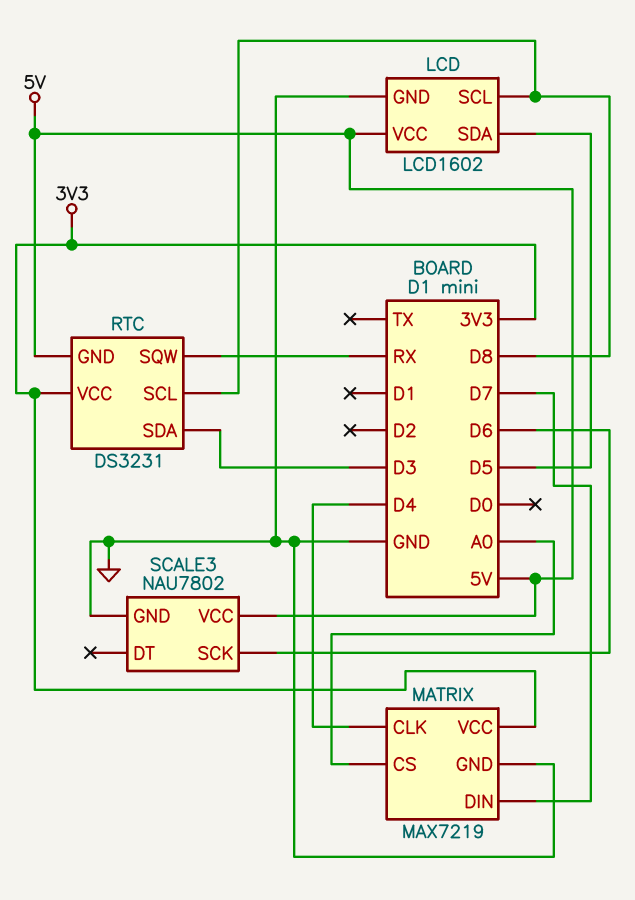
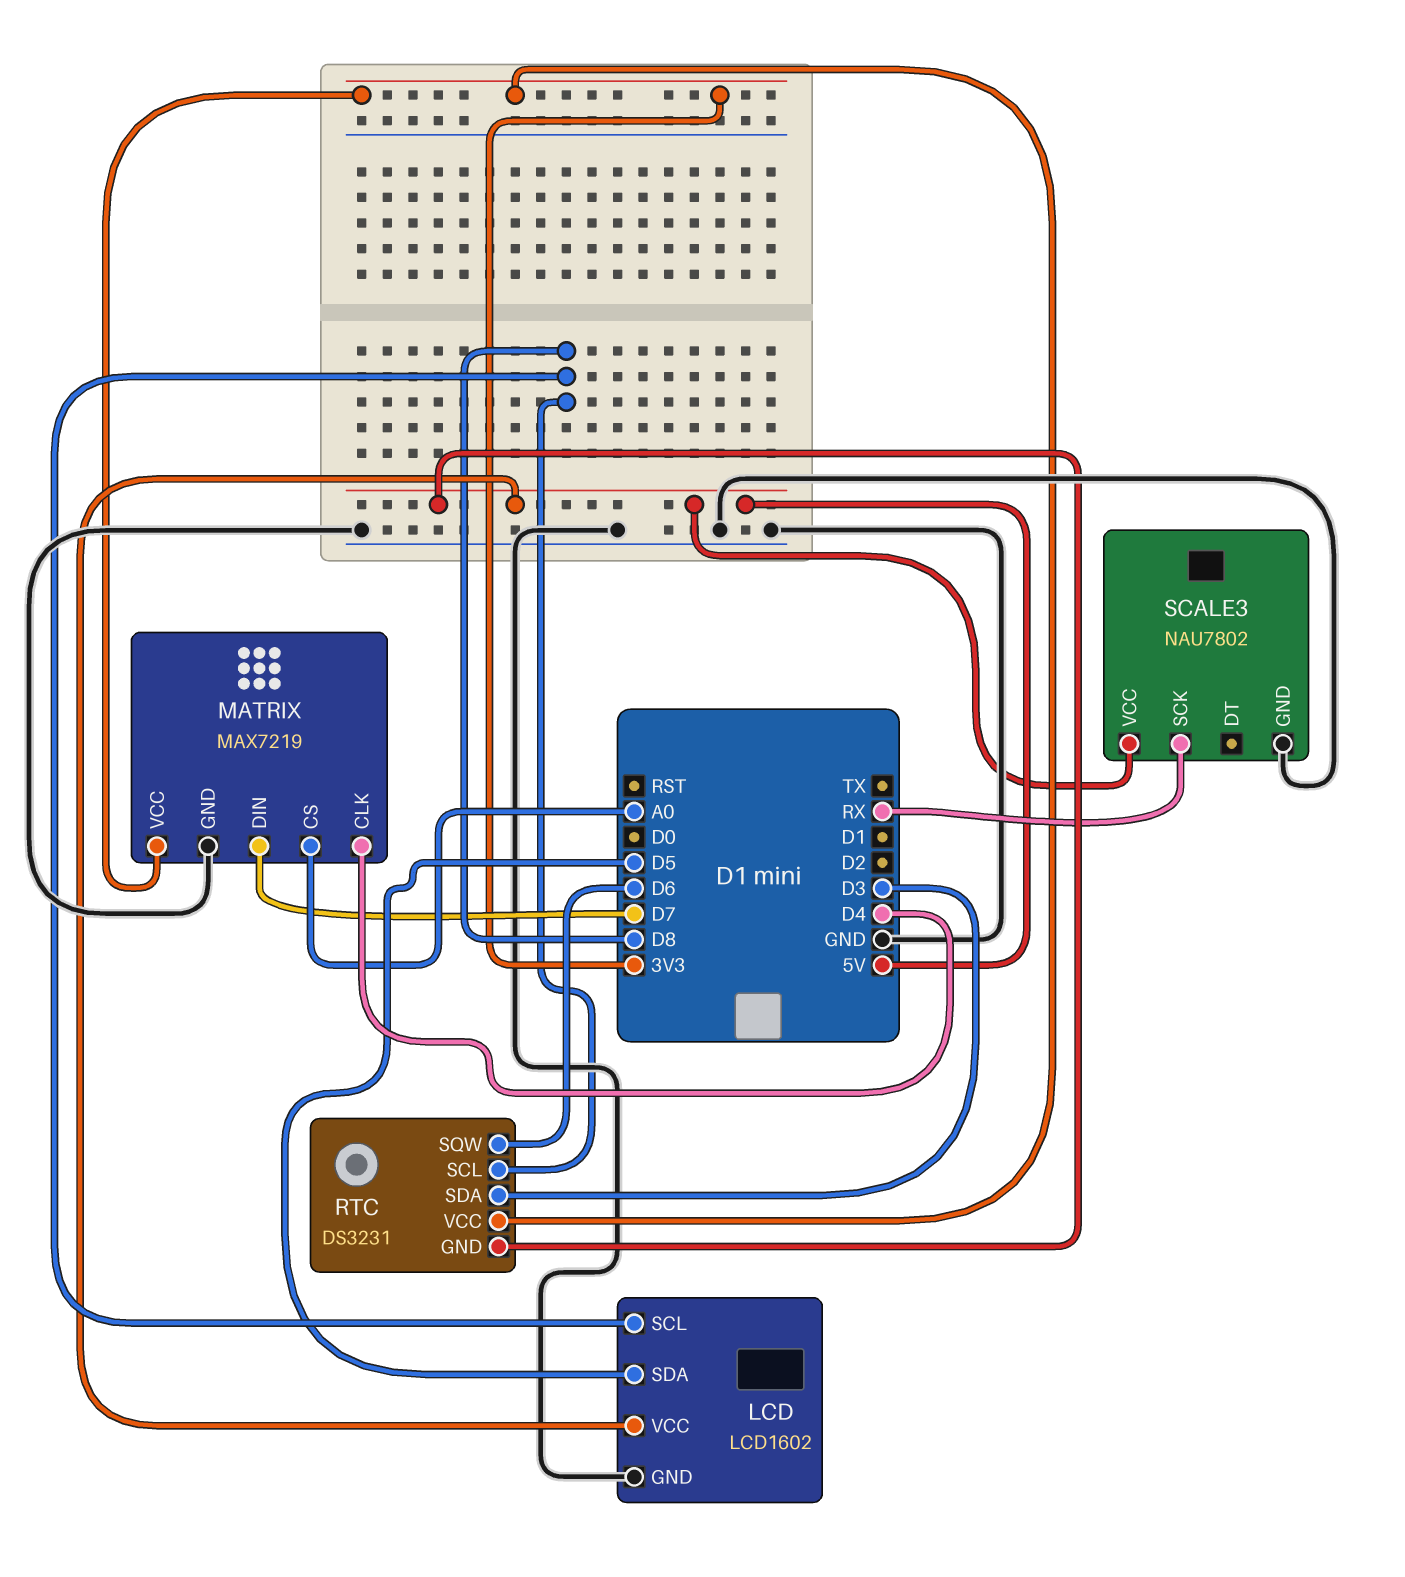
RTC pin SQW: RX -> D6
SCALE3 pin SCK: D6 -> RX

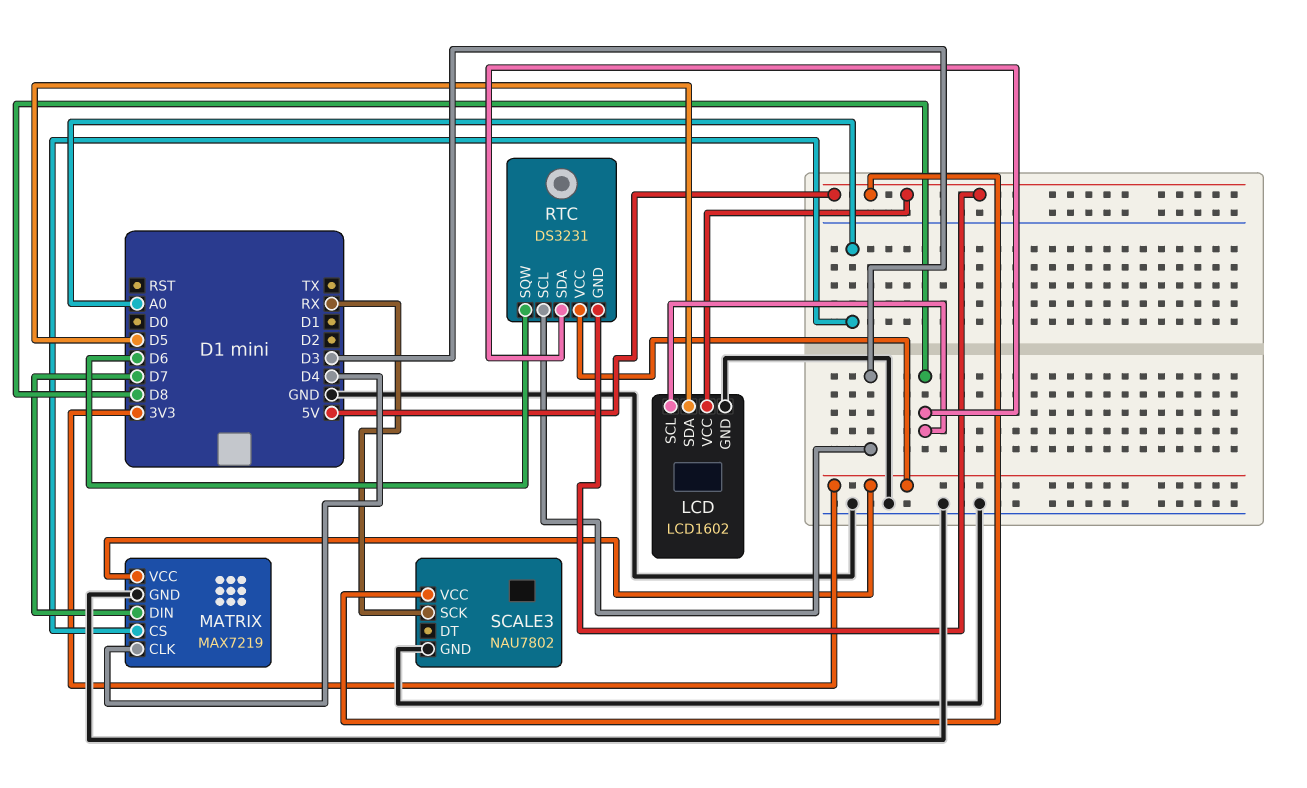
RTC pin SCL: D8 -> D3
RTC pin SDA: D3 -> D8

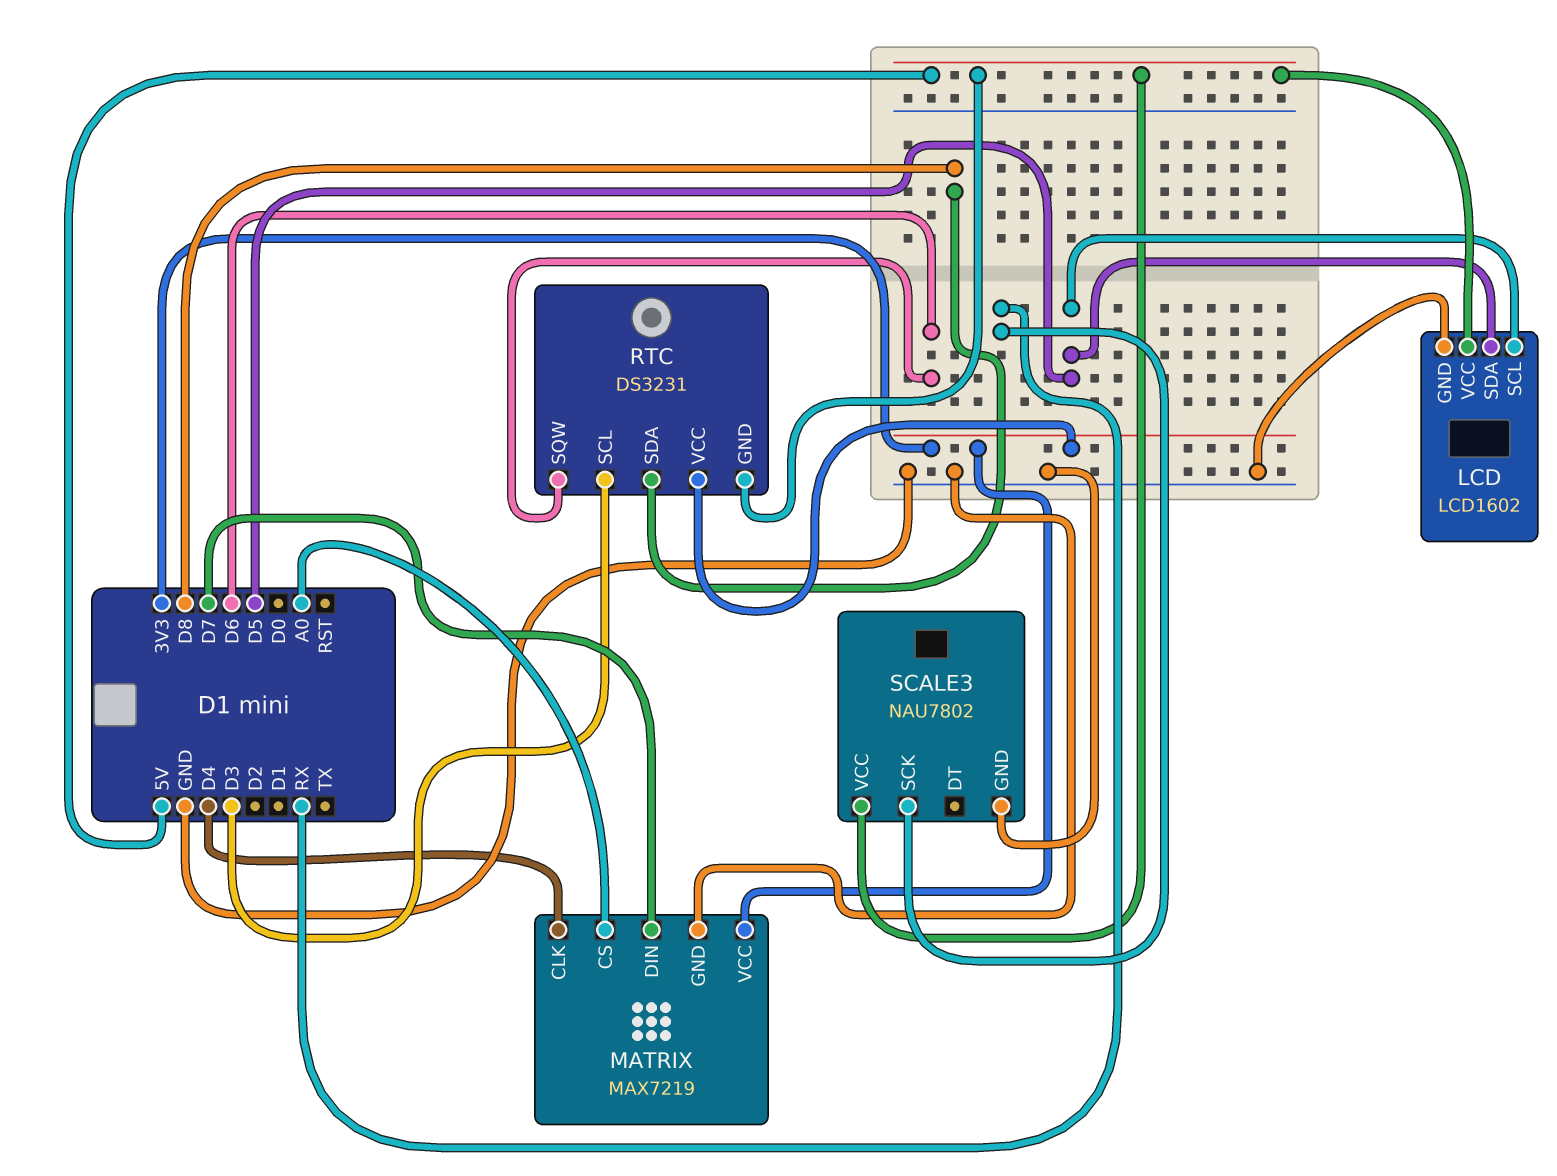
LCD pin SCL: D8 -> D5

